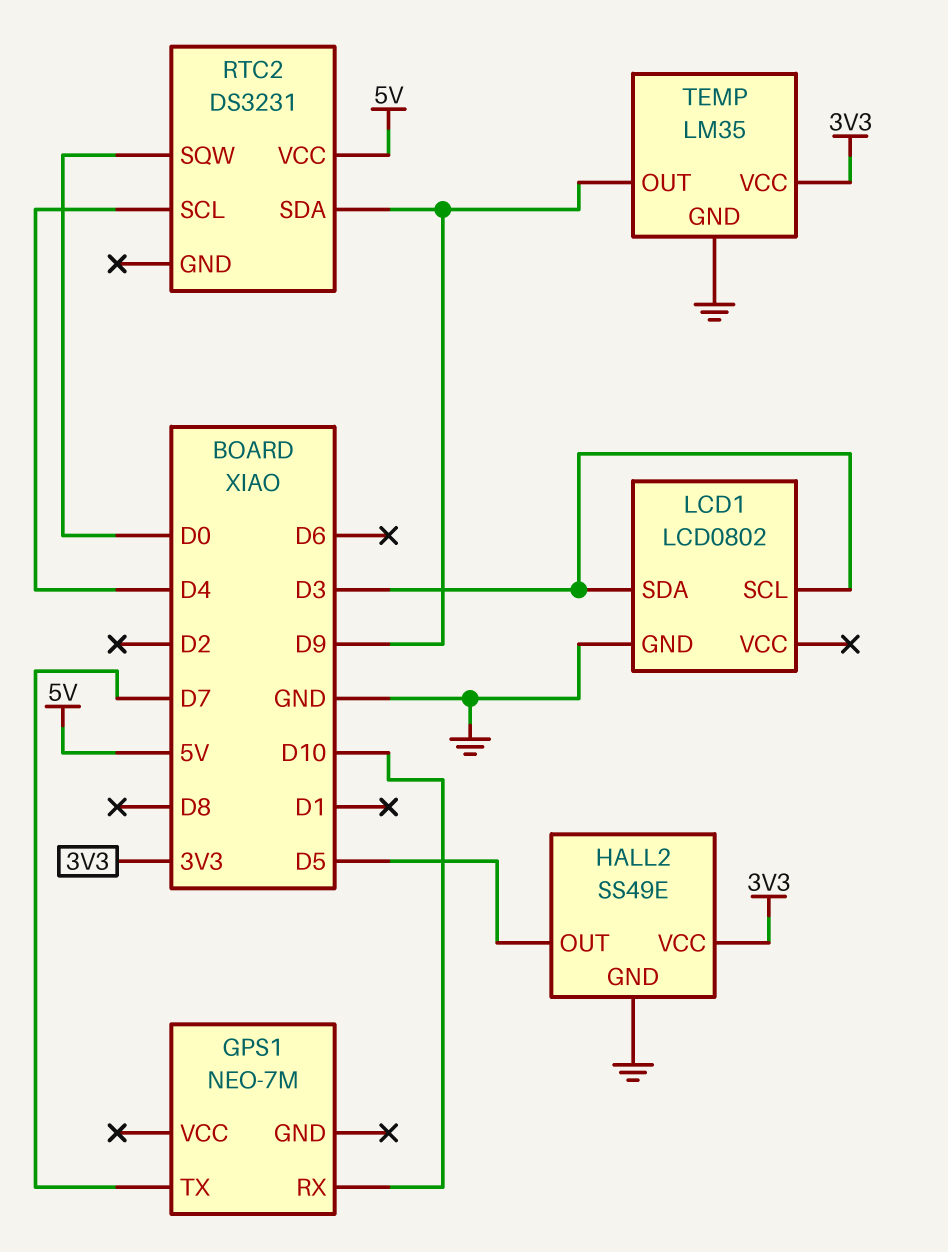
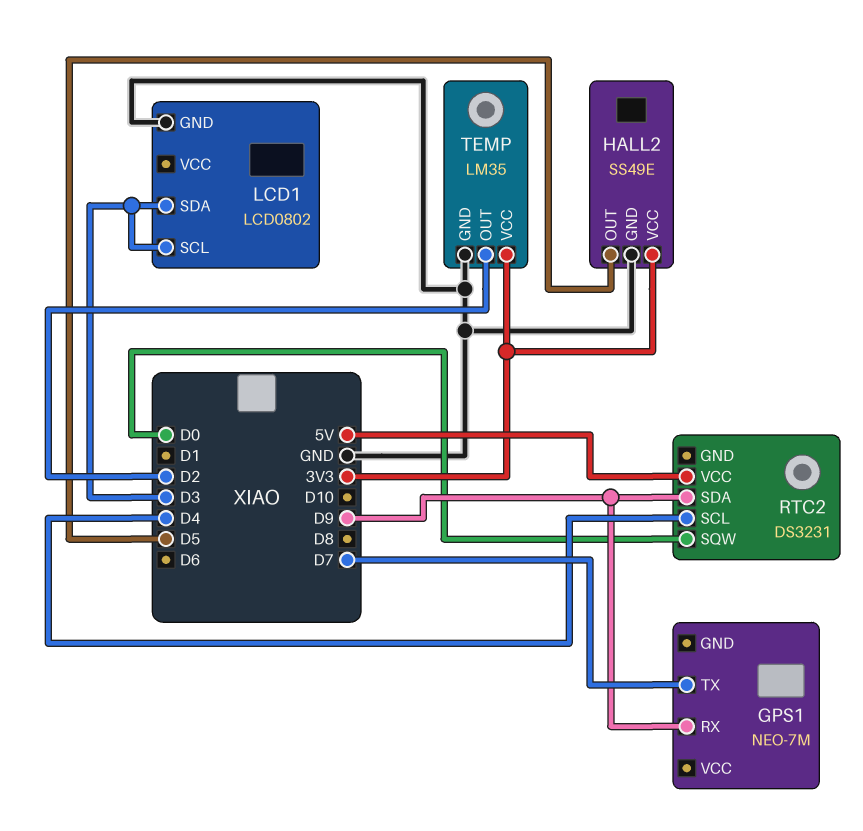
GPS1 pin RX: D10 -> D9
TEMP pin OUT: D9 -> D2

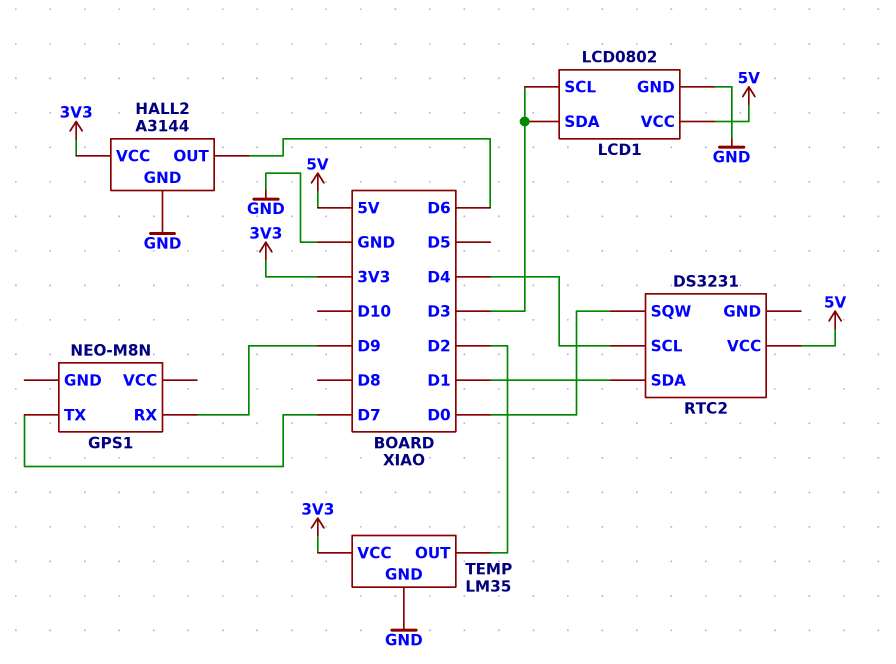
GPS1: NEO-7M -> NEO-M8N
HALL2: SS49E -> A3144
HALL2 pin OUT: D5 -> D6
LCD1 pin VCC: none -> 5V
RTC2 pin SDA: D9 -> D1

